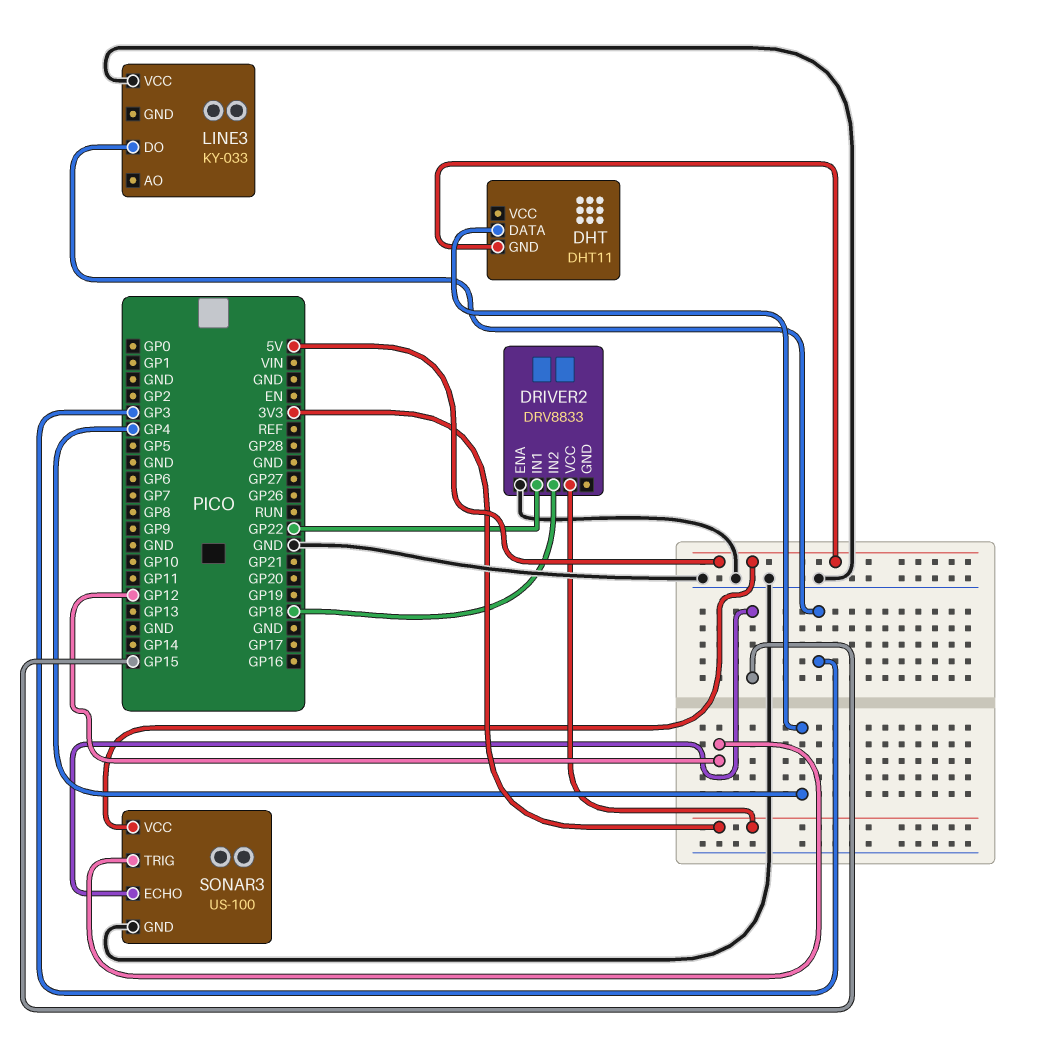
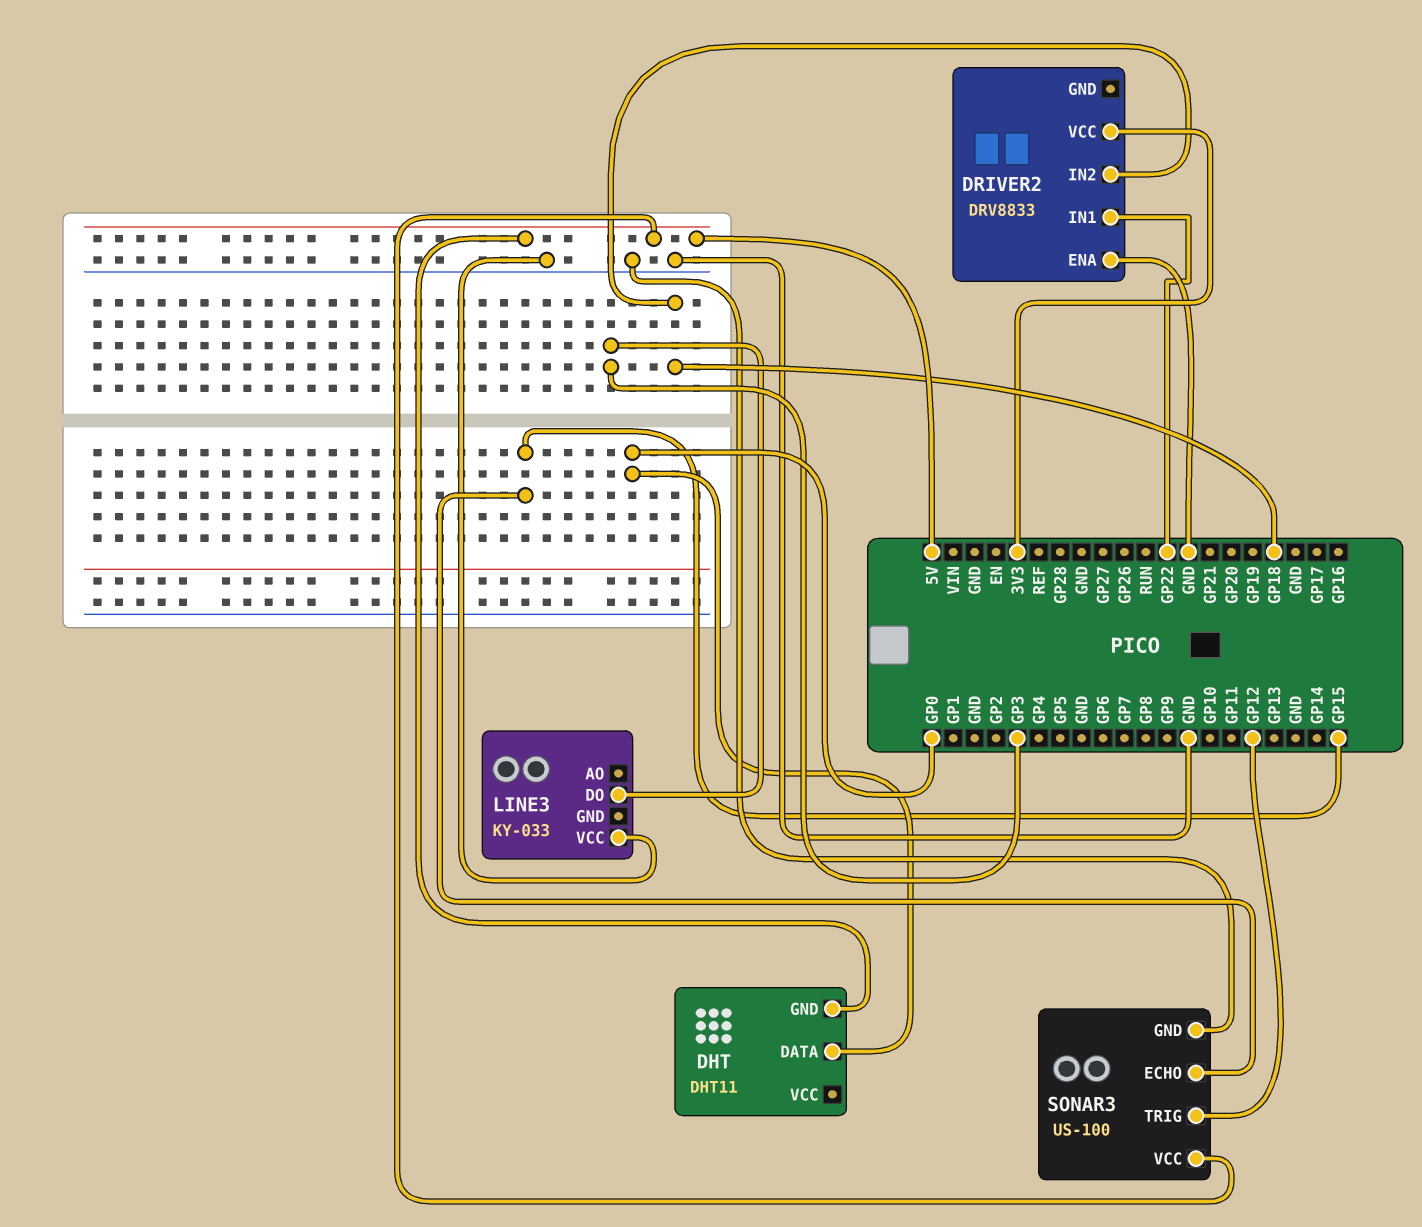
DHT pin DATA: GP4 -> GP0

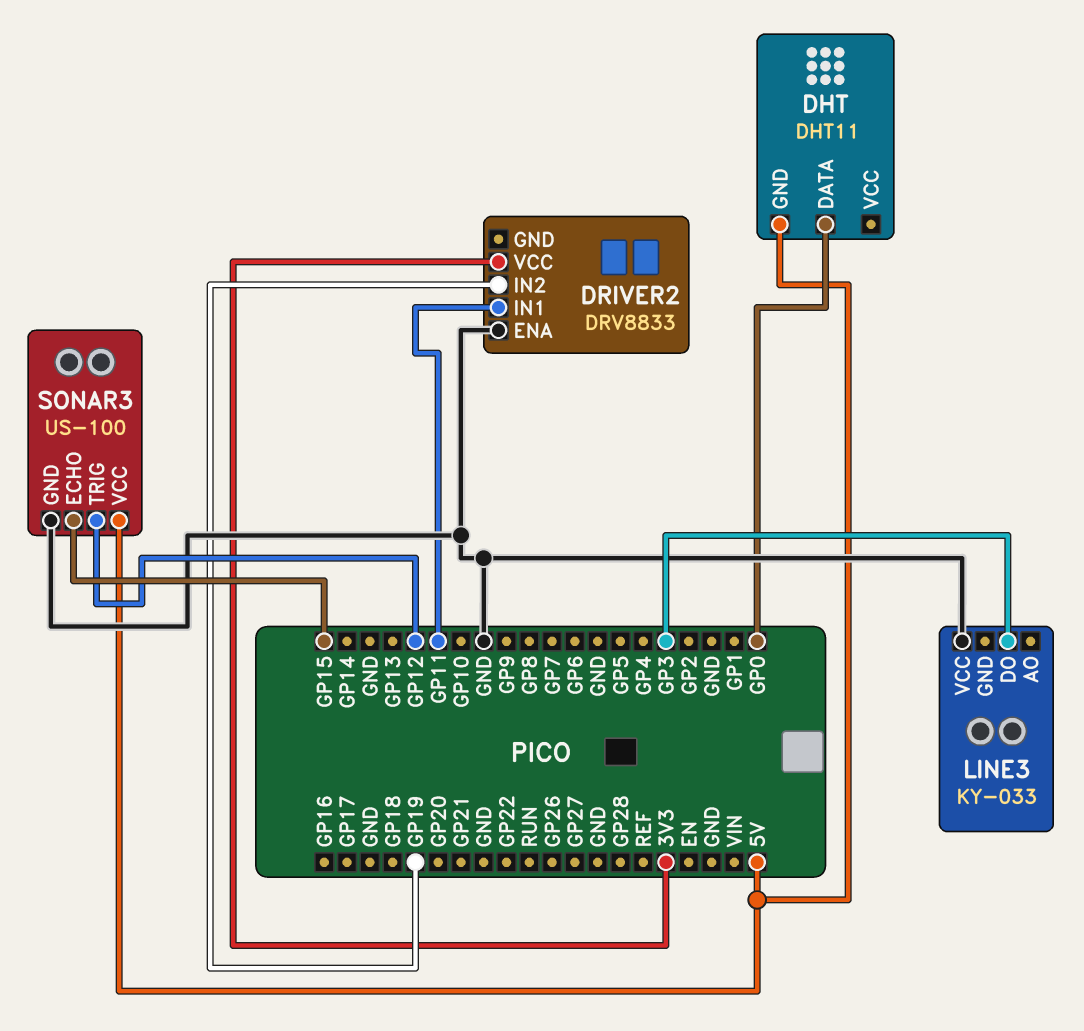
DRIVER2 pin IN1: GP22 -> GP11
DRIVER2 pin IN2: GP18 -> GP19

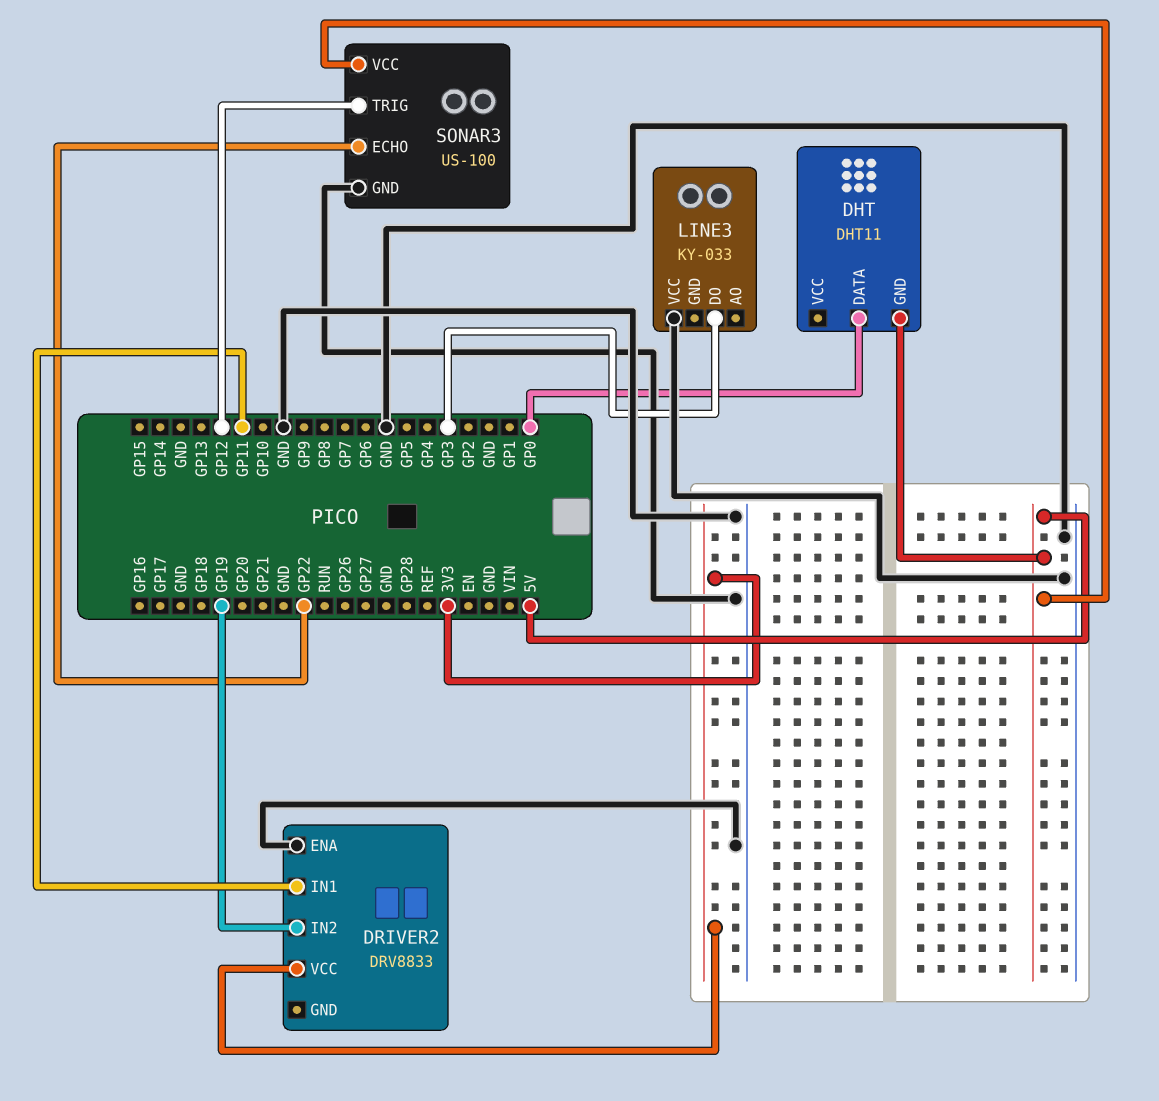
SONAR3 pin ECHO: GP15 -> GP22

